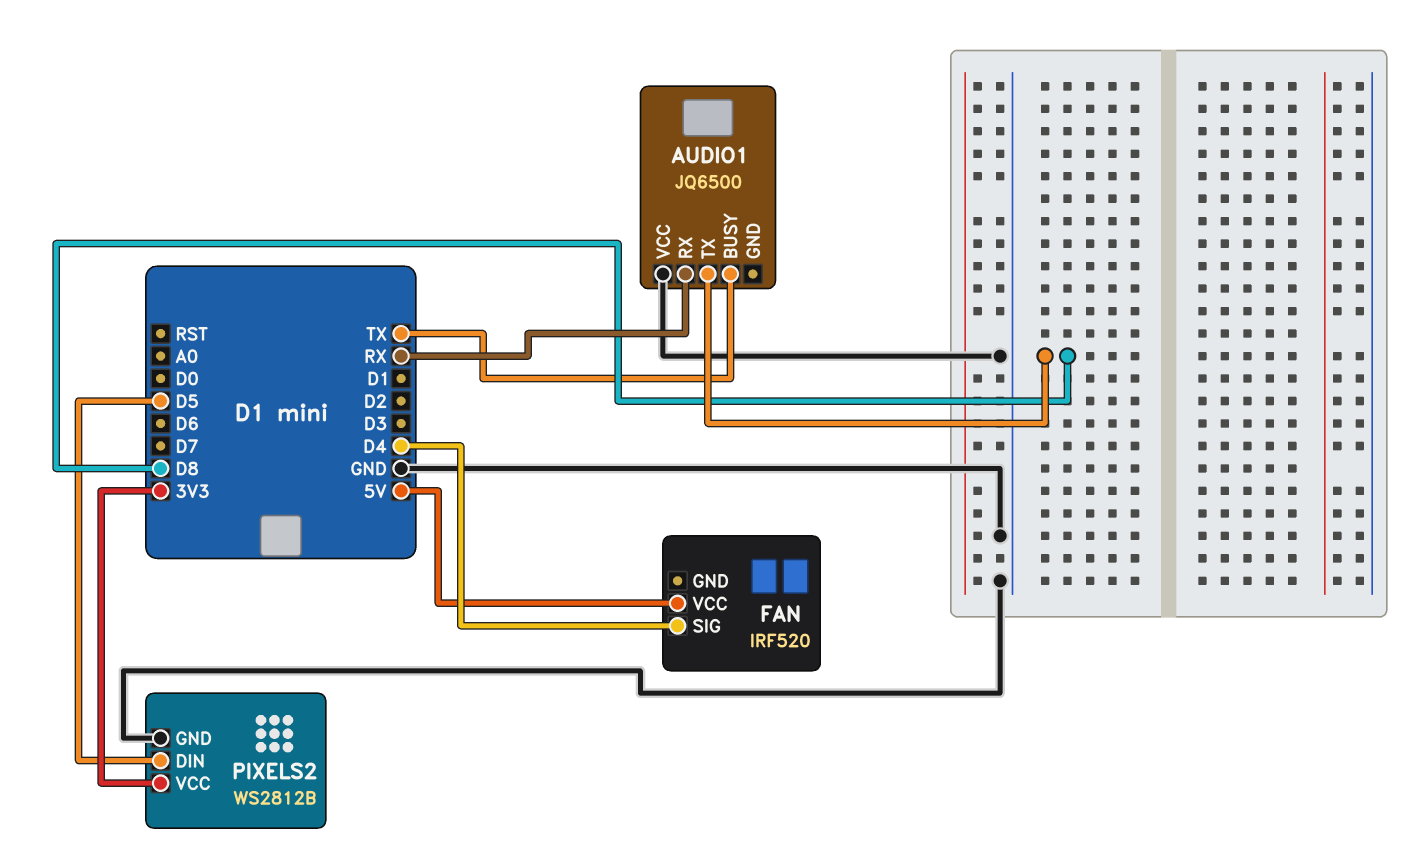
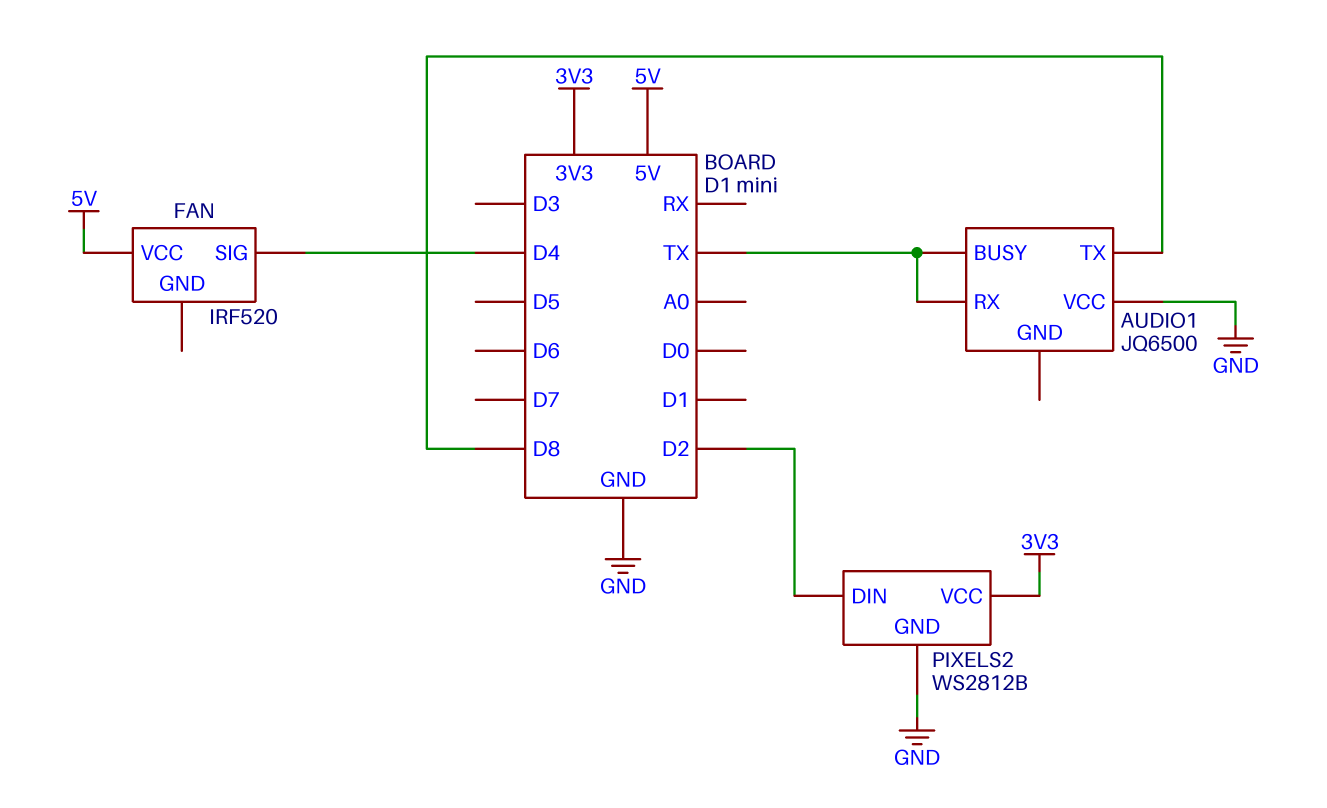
AUDIO1 pin RX: RX -> TX
PIXELS2 pin DIN: D5 -> D2

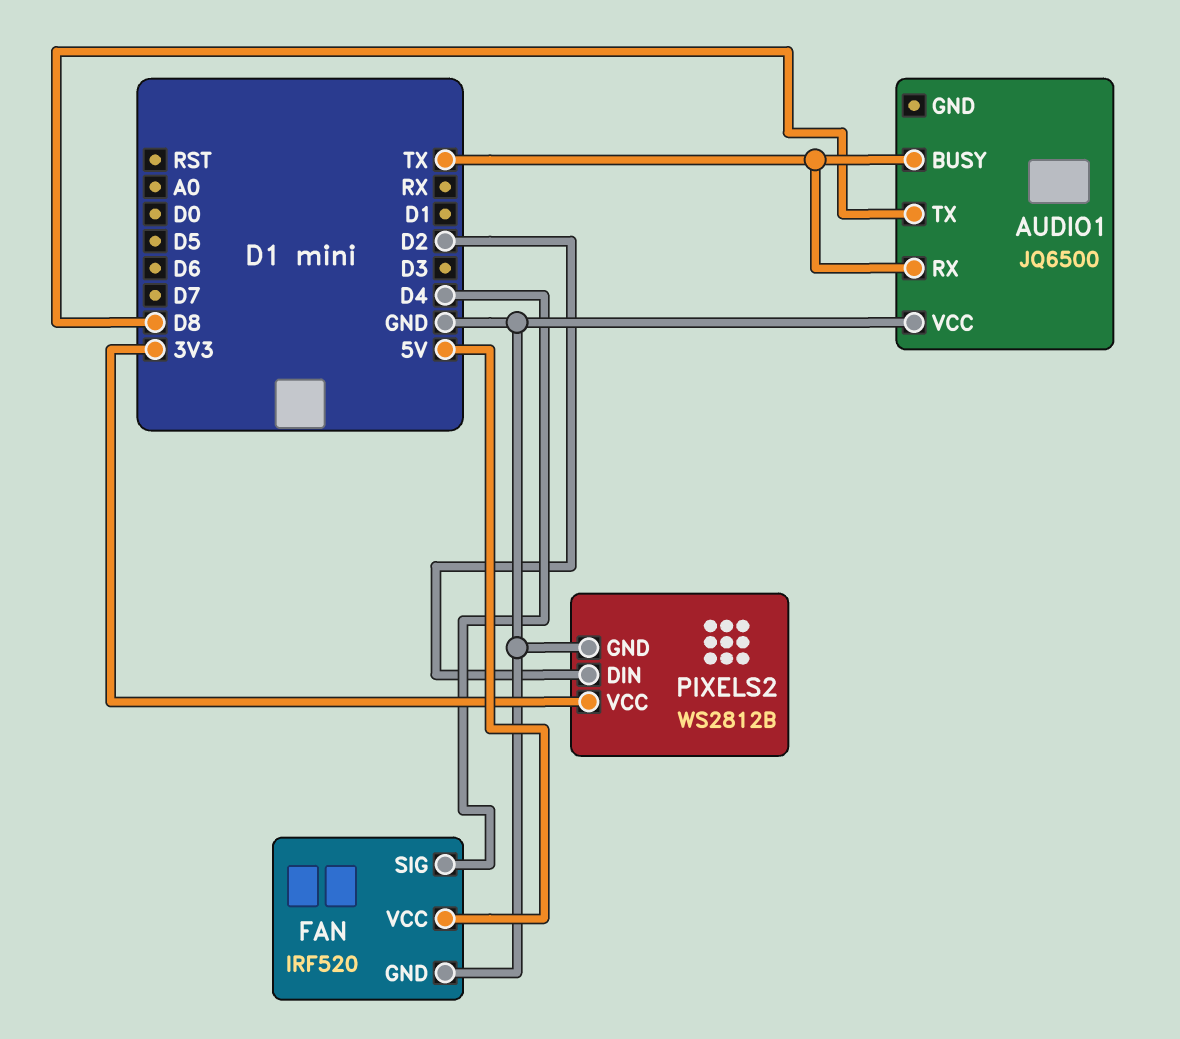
FAN pin GND: none -> GND

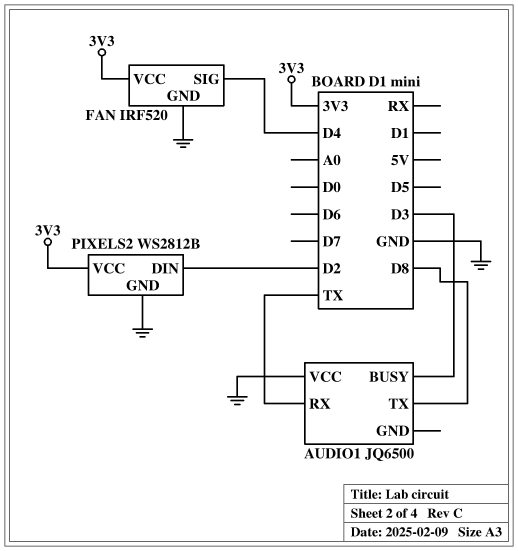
AUDIO1 pin BUSY: TX -> D3
FAN pin VCC: 5V -> 3V3

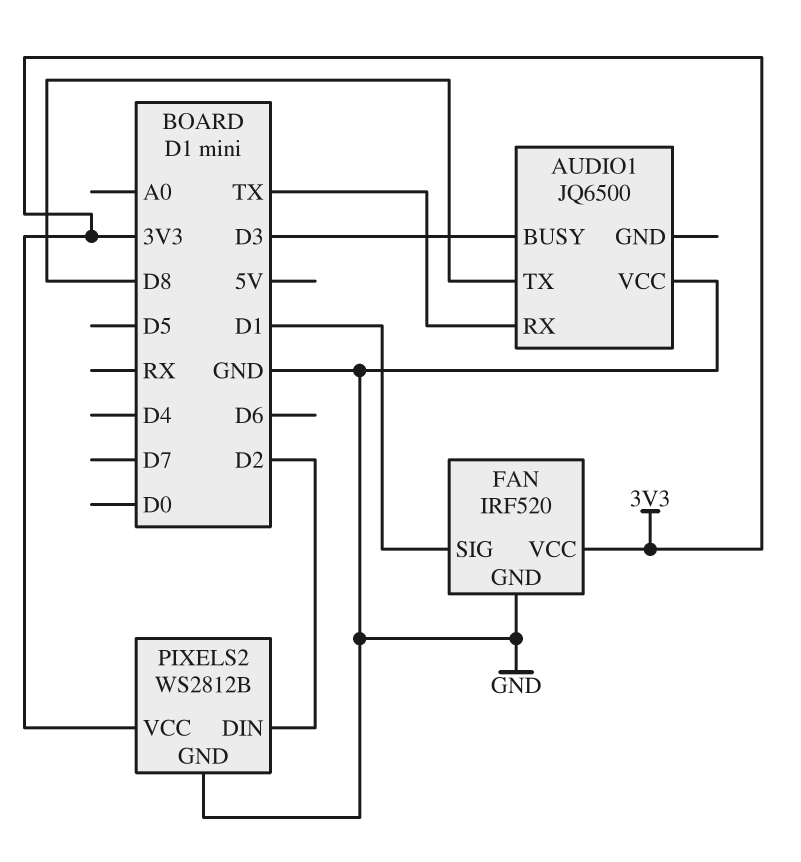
FAN pin SIG: D4 -> D1

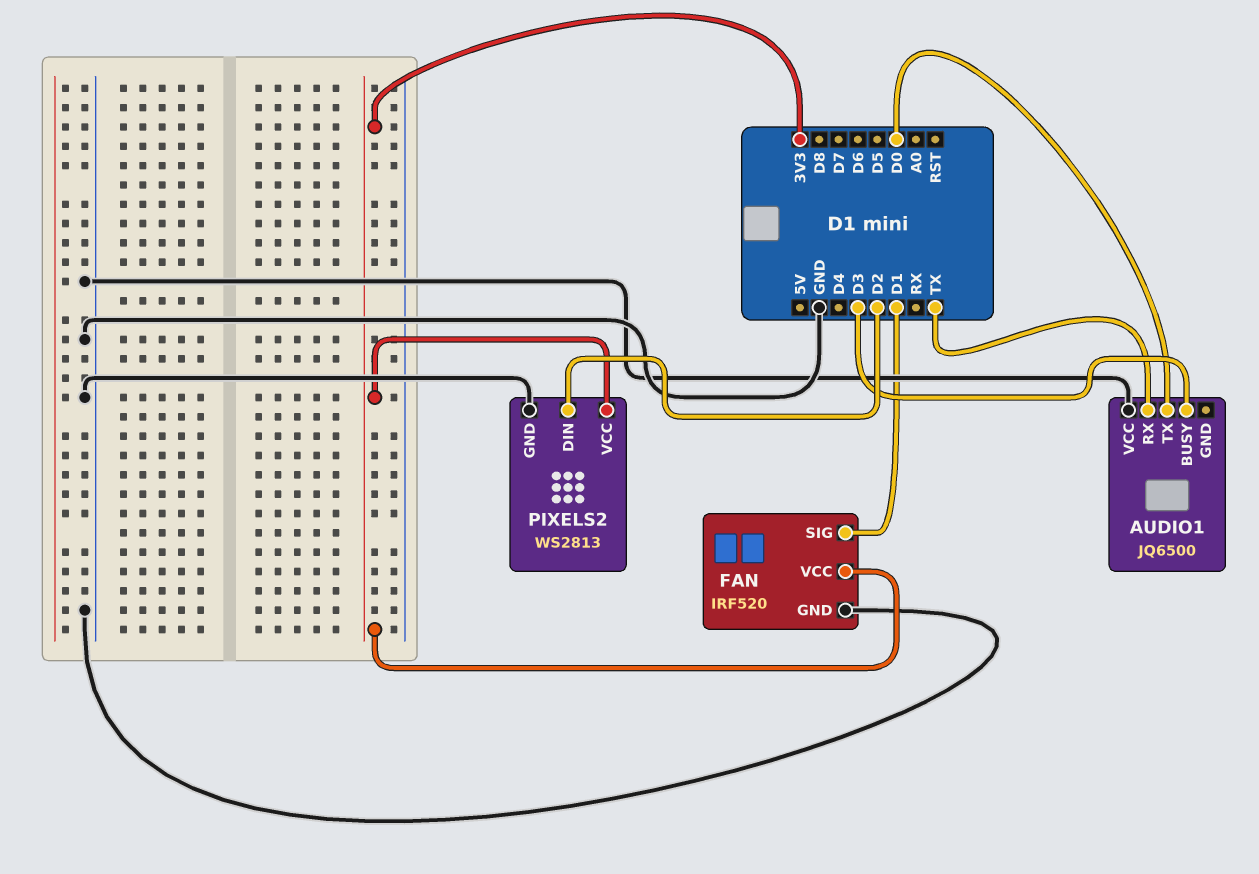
AUDIO1 pin TX: D8 -> D0
PIXELS2: WS2812B -> WS2813

